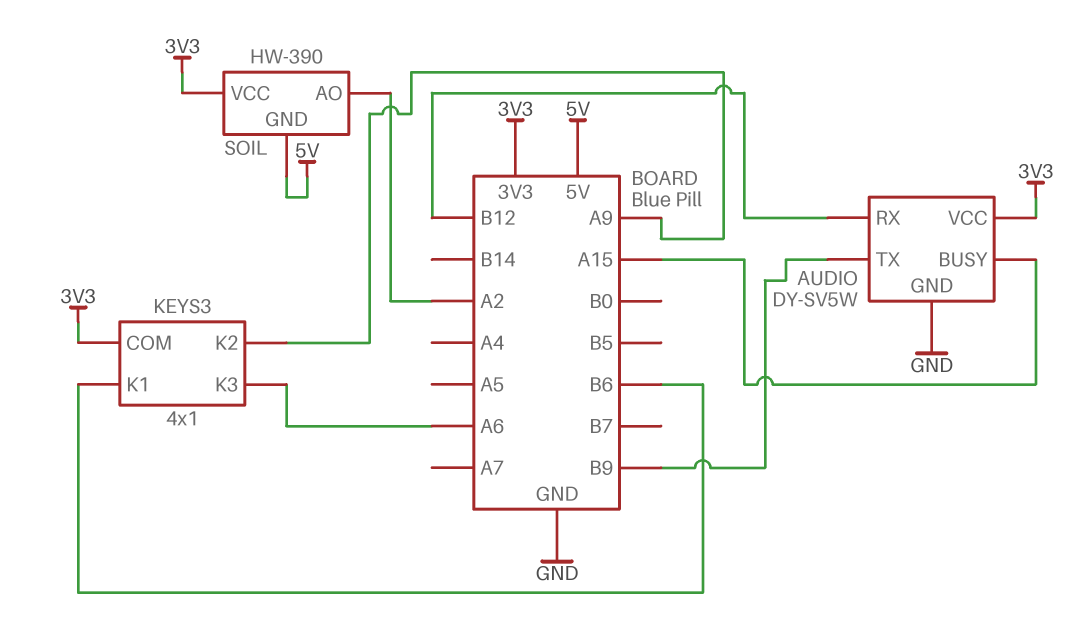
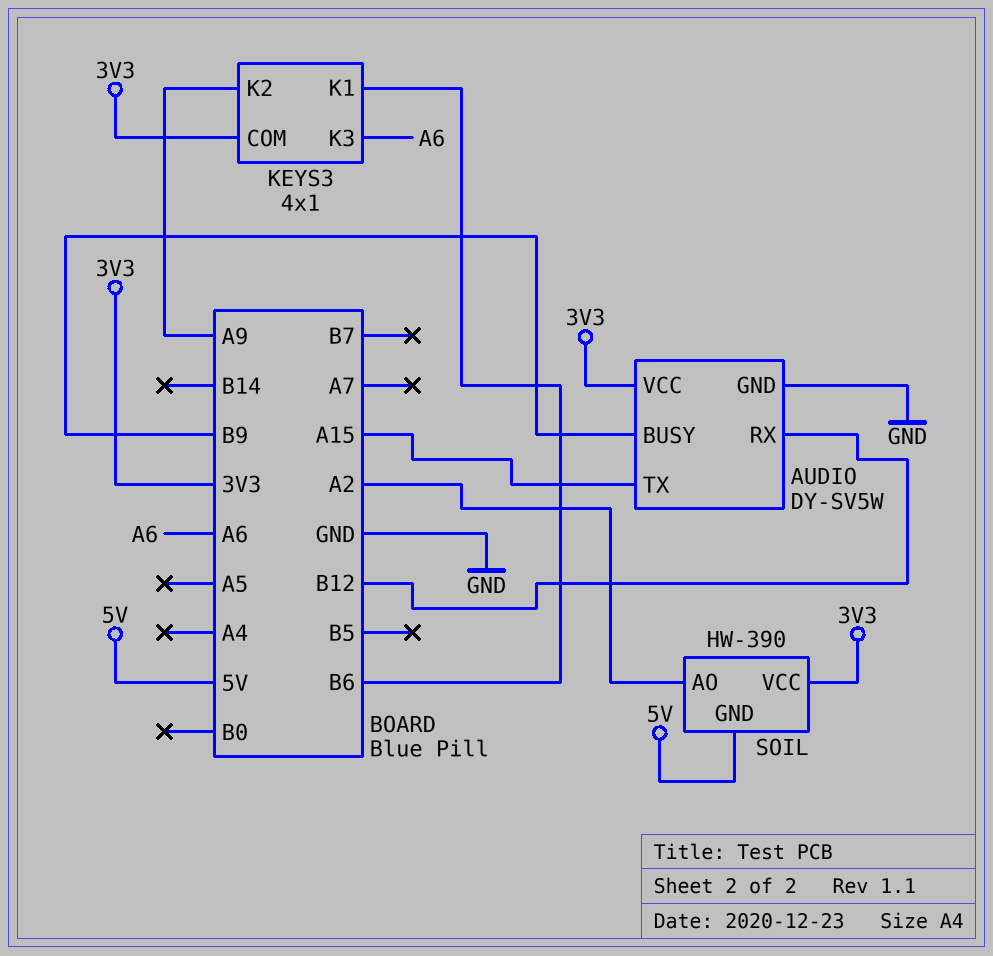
AUDIO pin BUSY: A15 -> B9
AUDIO pin TX: B9 -> A15

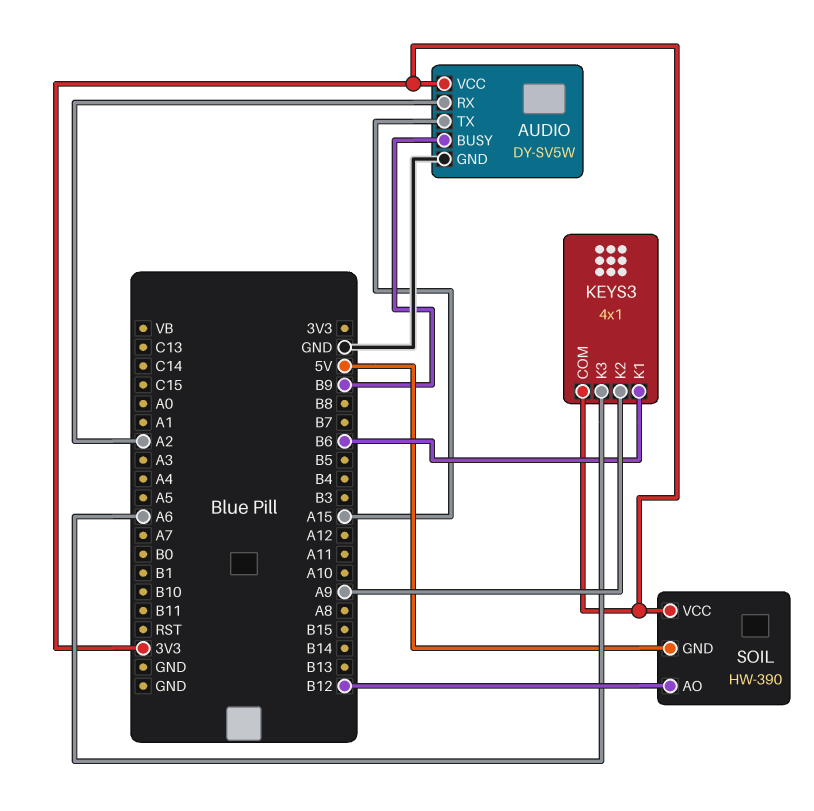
AUDIO pin RX: B12 -> A2
SOIL pin AO: A2 -> B12

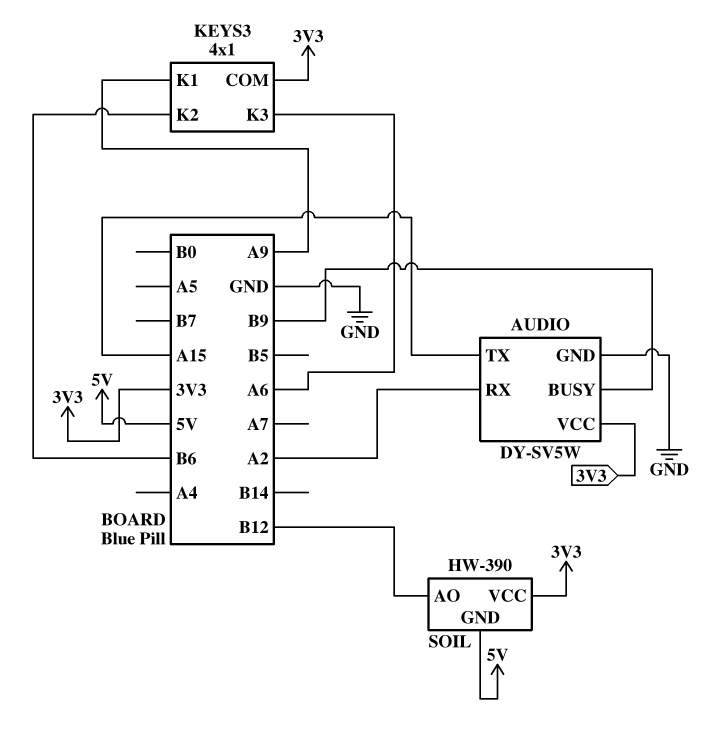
KEYS3 pin K1: B6 -> A9
KEYS3 pin K2: A9 -> B6

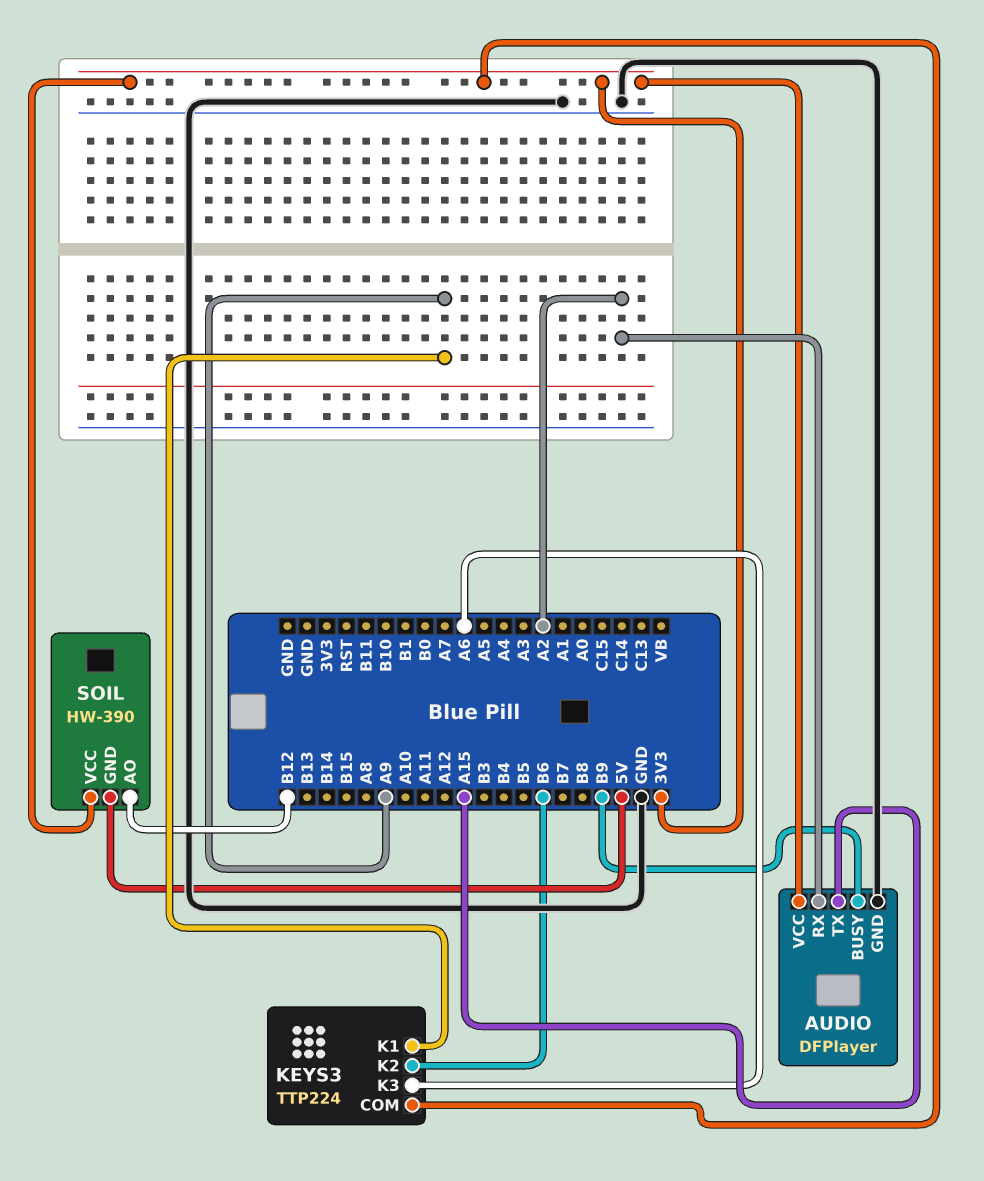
AUDIO: DY-SV5W -> DFPlayer
KEYS3: 4x1 -> TTP224

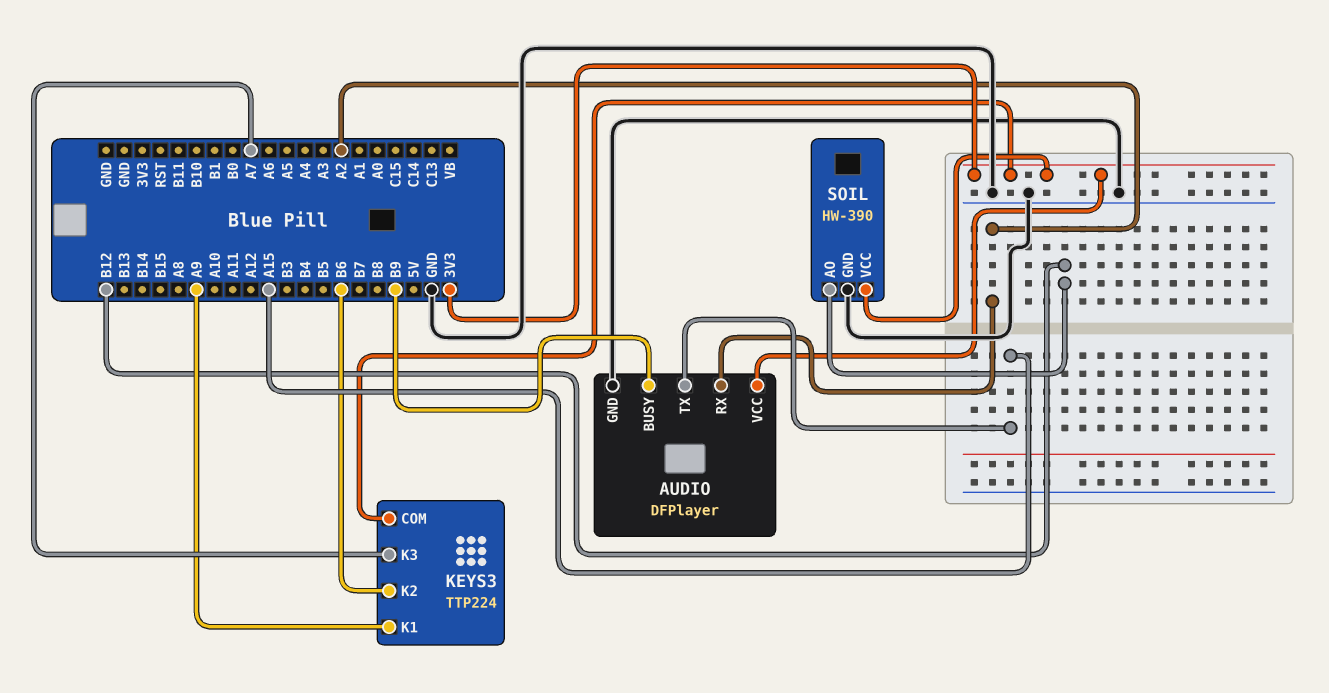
KEYS3 pin K3: A6 -> A7
SOIL pin GND: 5V -> GND

